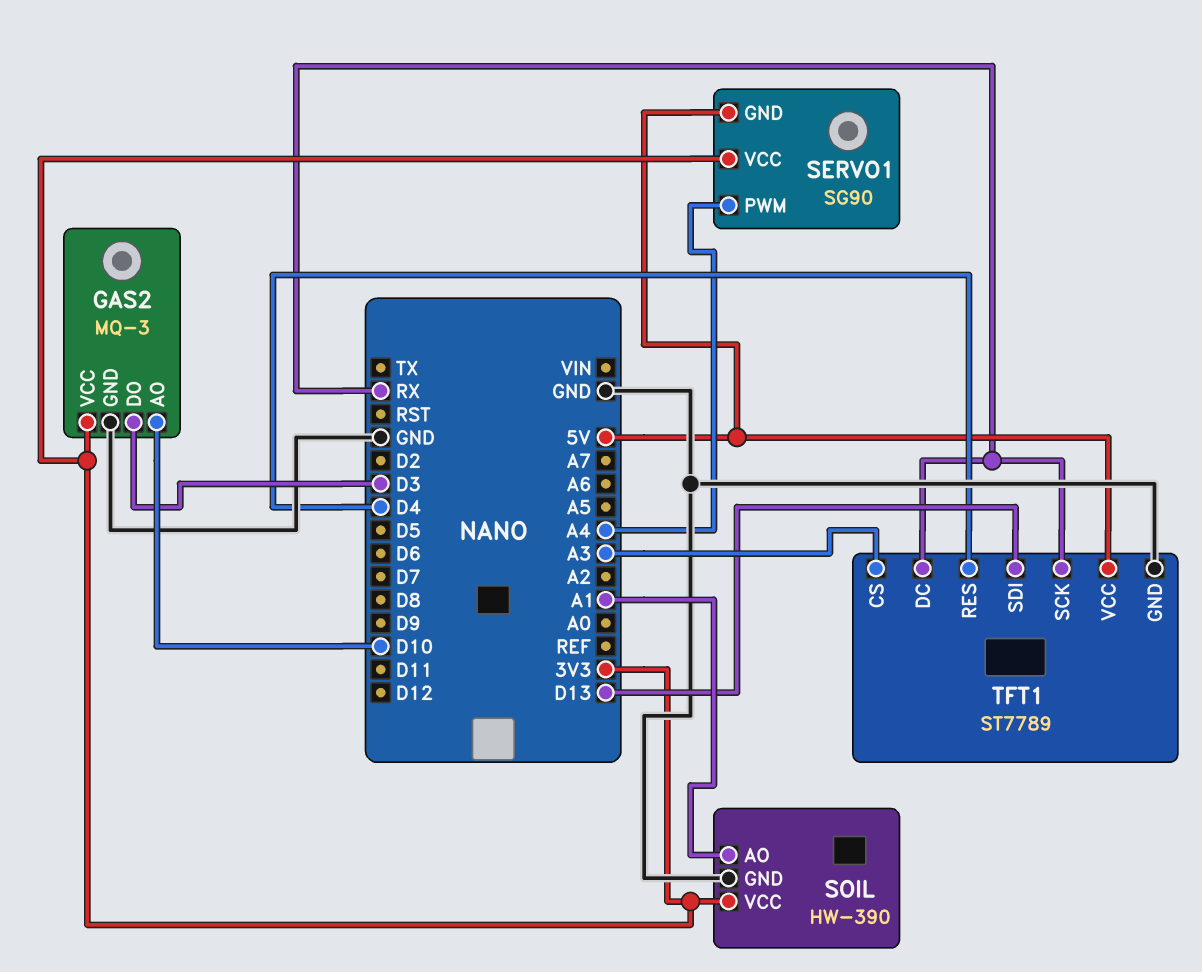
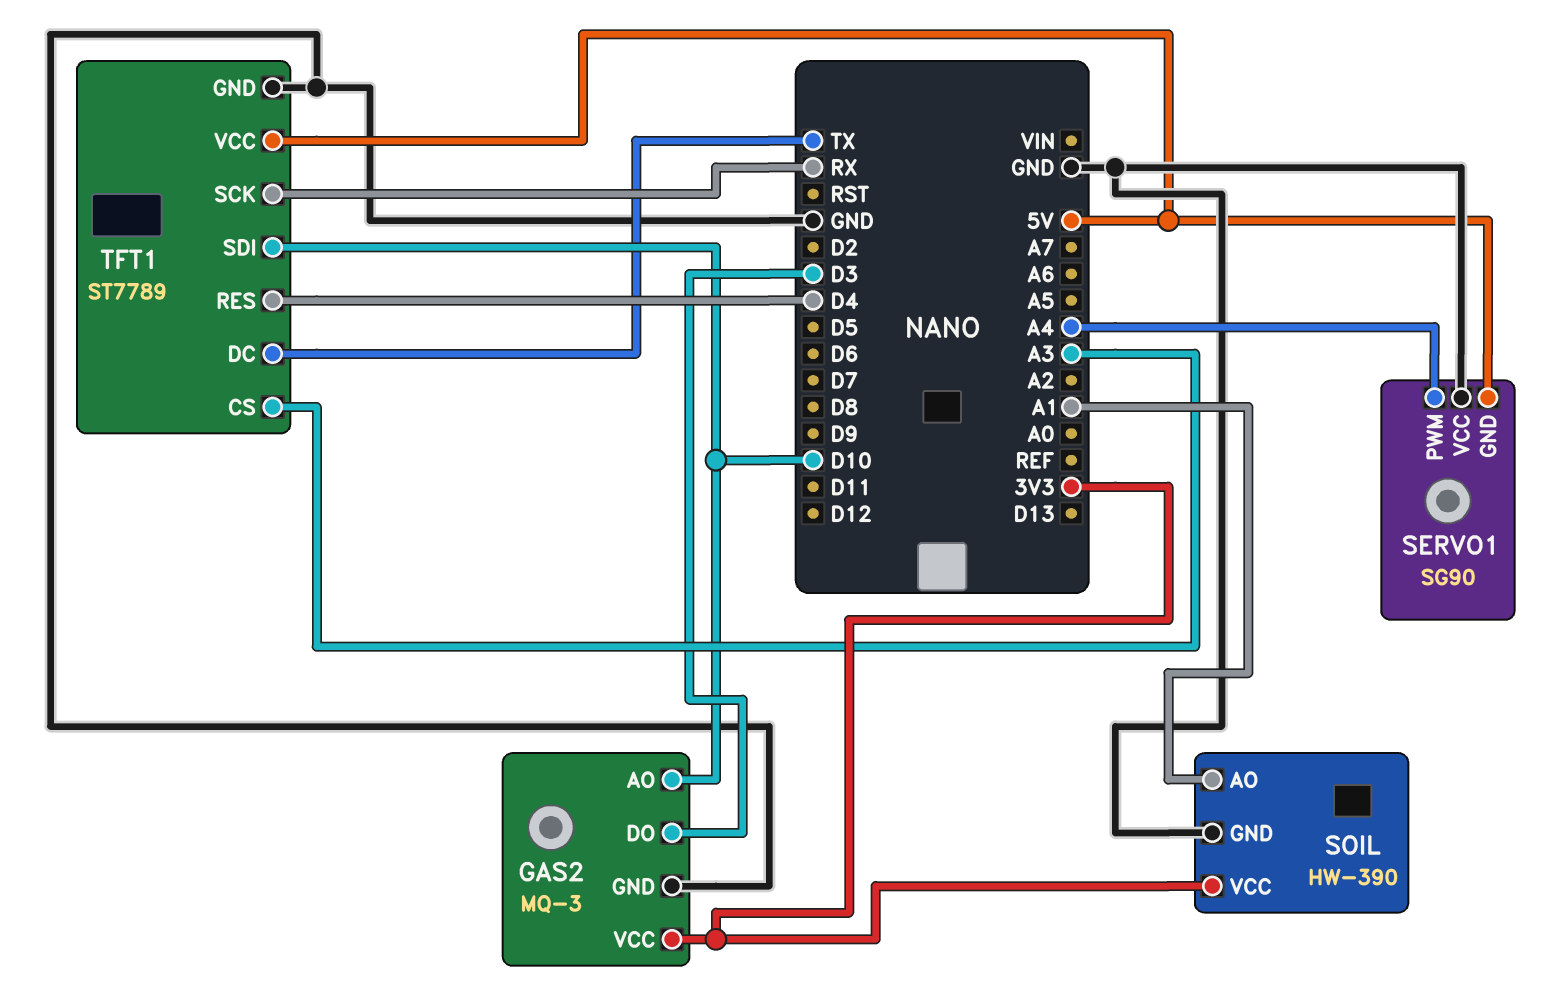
SERVO1 pin VCC: 3V3 -> GND
TFT1 pin DC: RX -> TX
TFT1 pin SDI: D13 -> D10

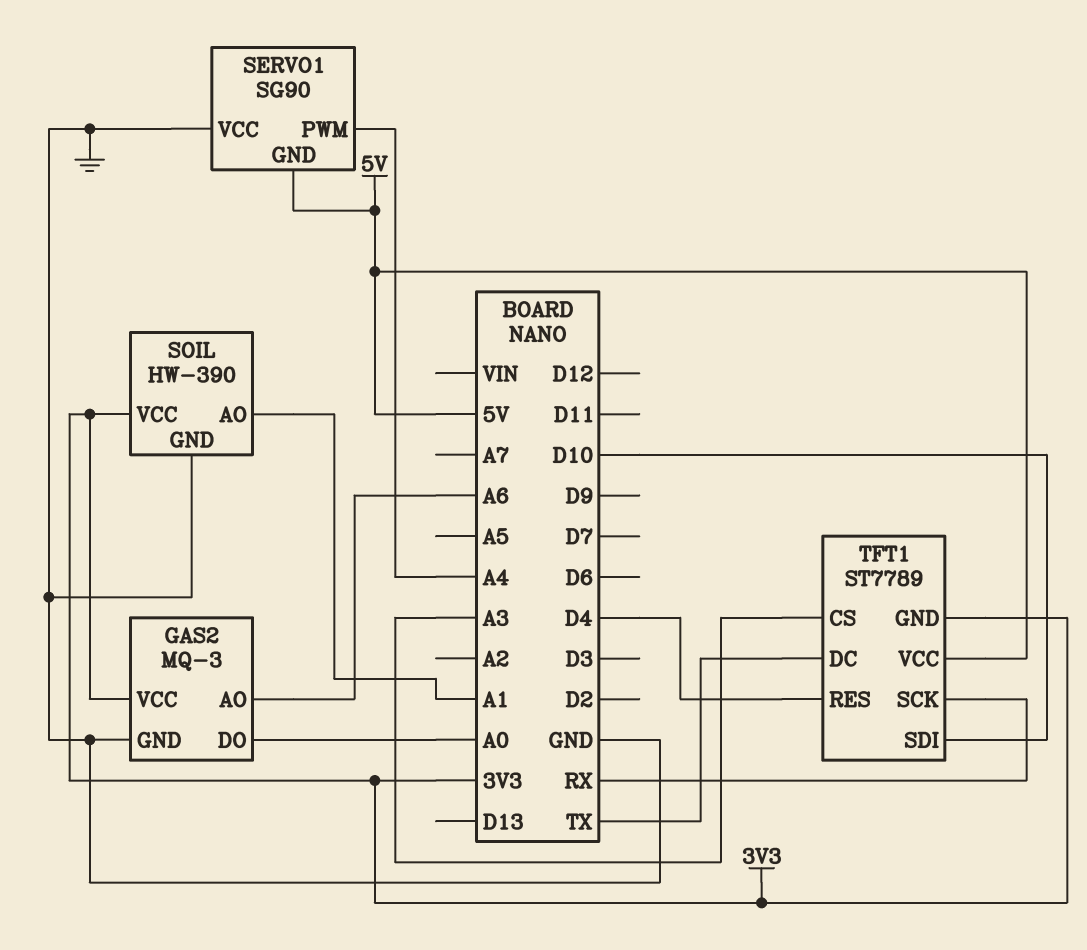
GAS2 pin AO: D10 -> A6
GAS2 pin DO: D3 -> A0
TFT1 pin GND: GND -> 3V3

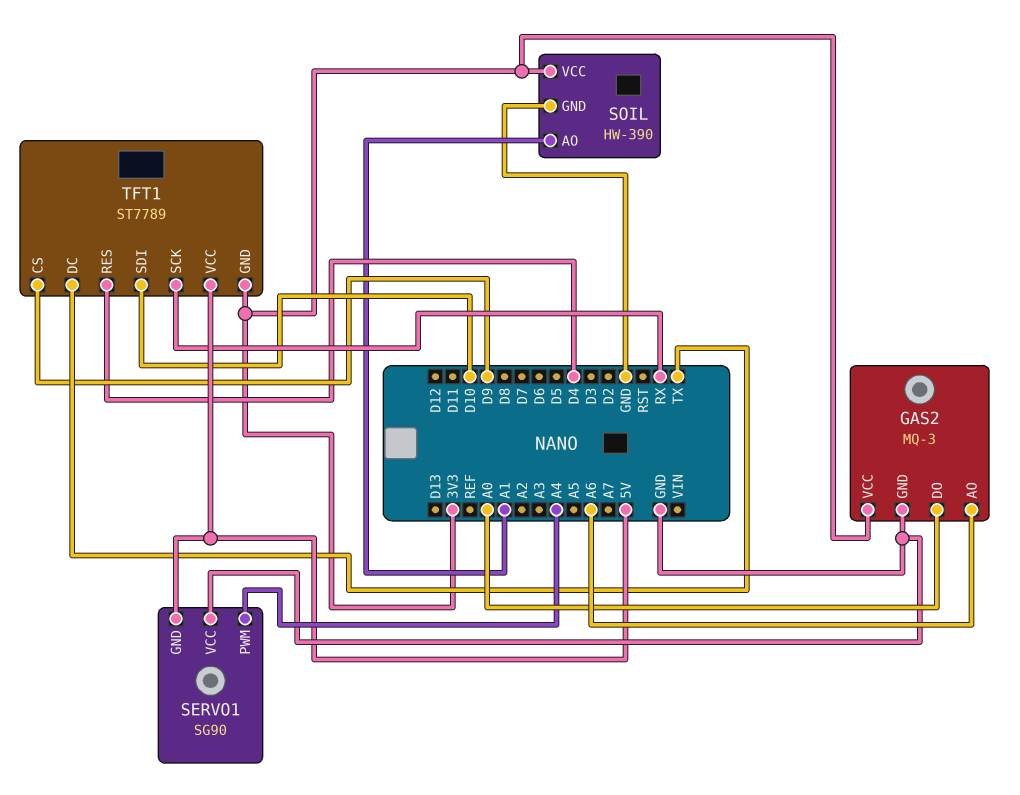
TFT1 pin CS: A3 -> D9

